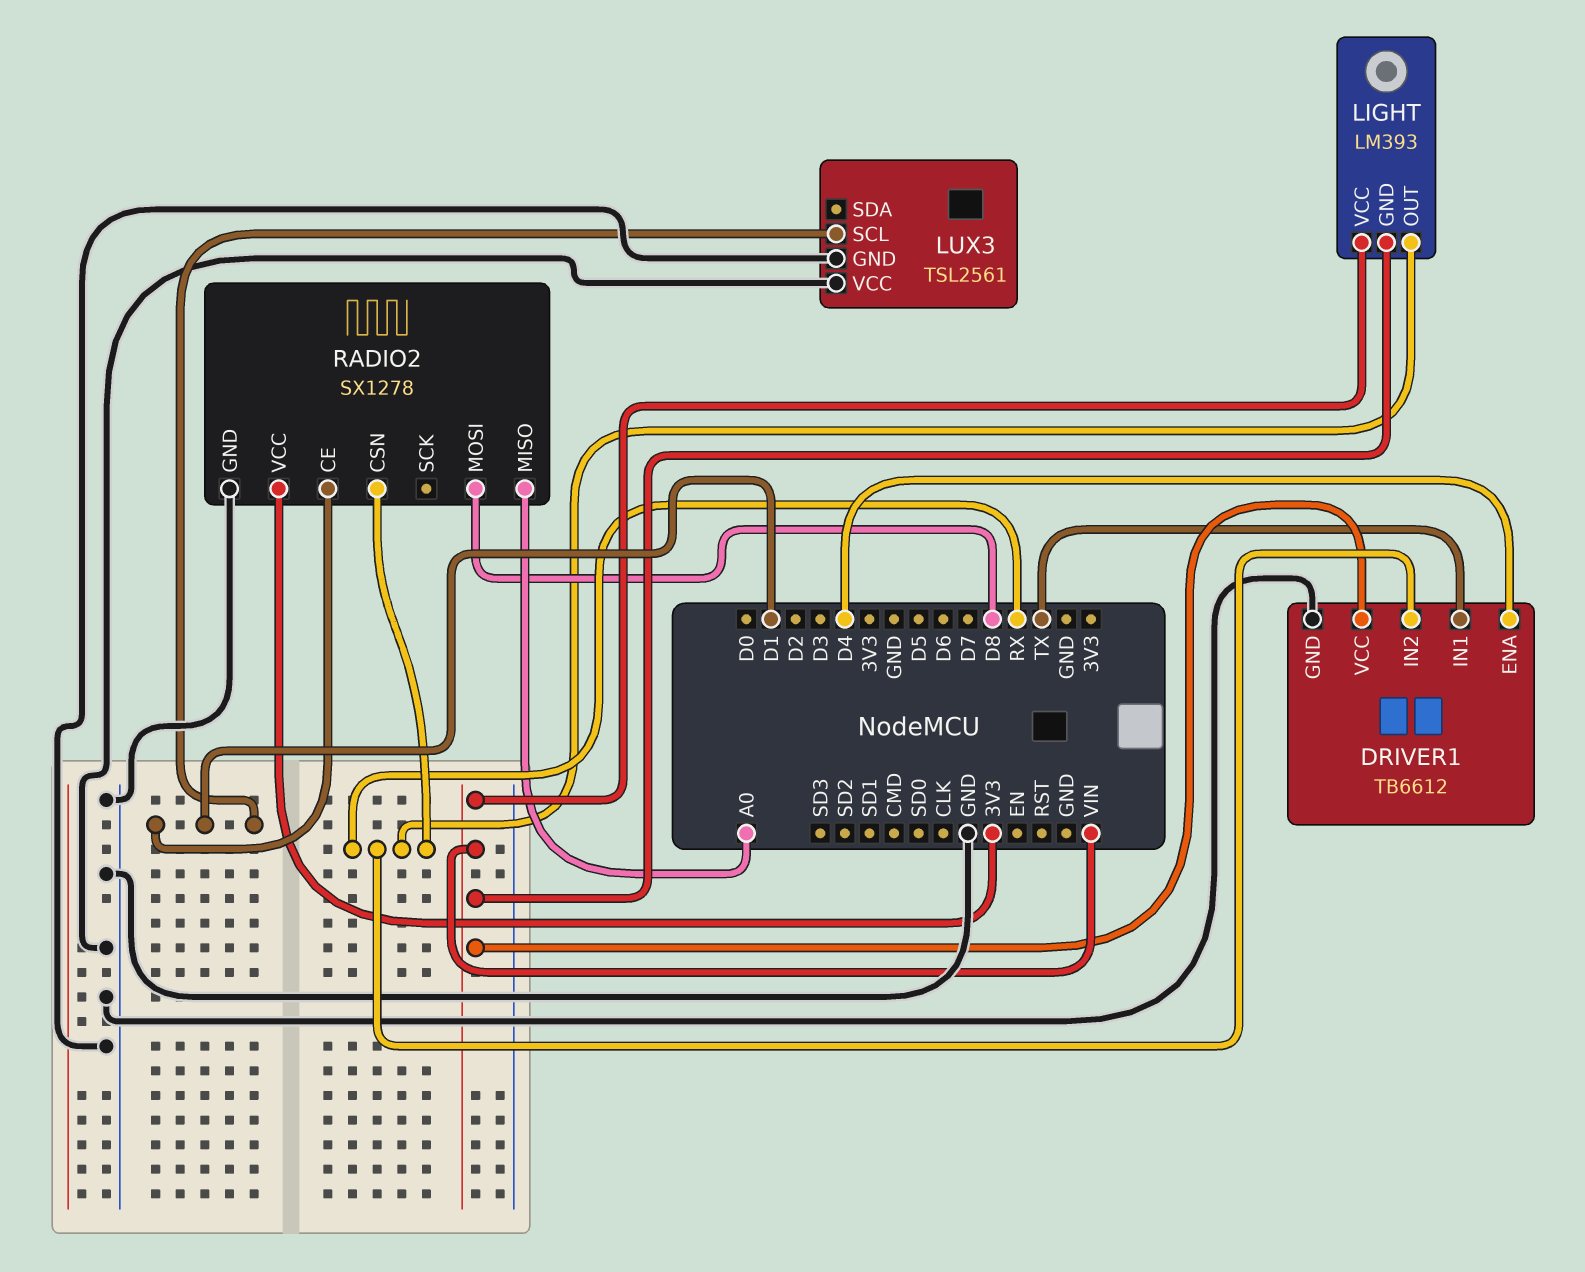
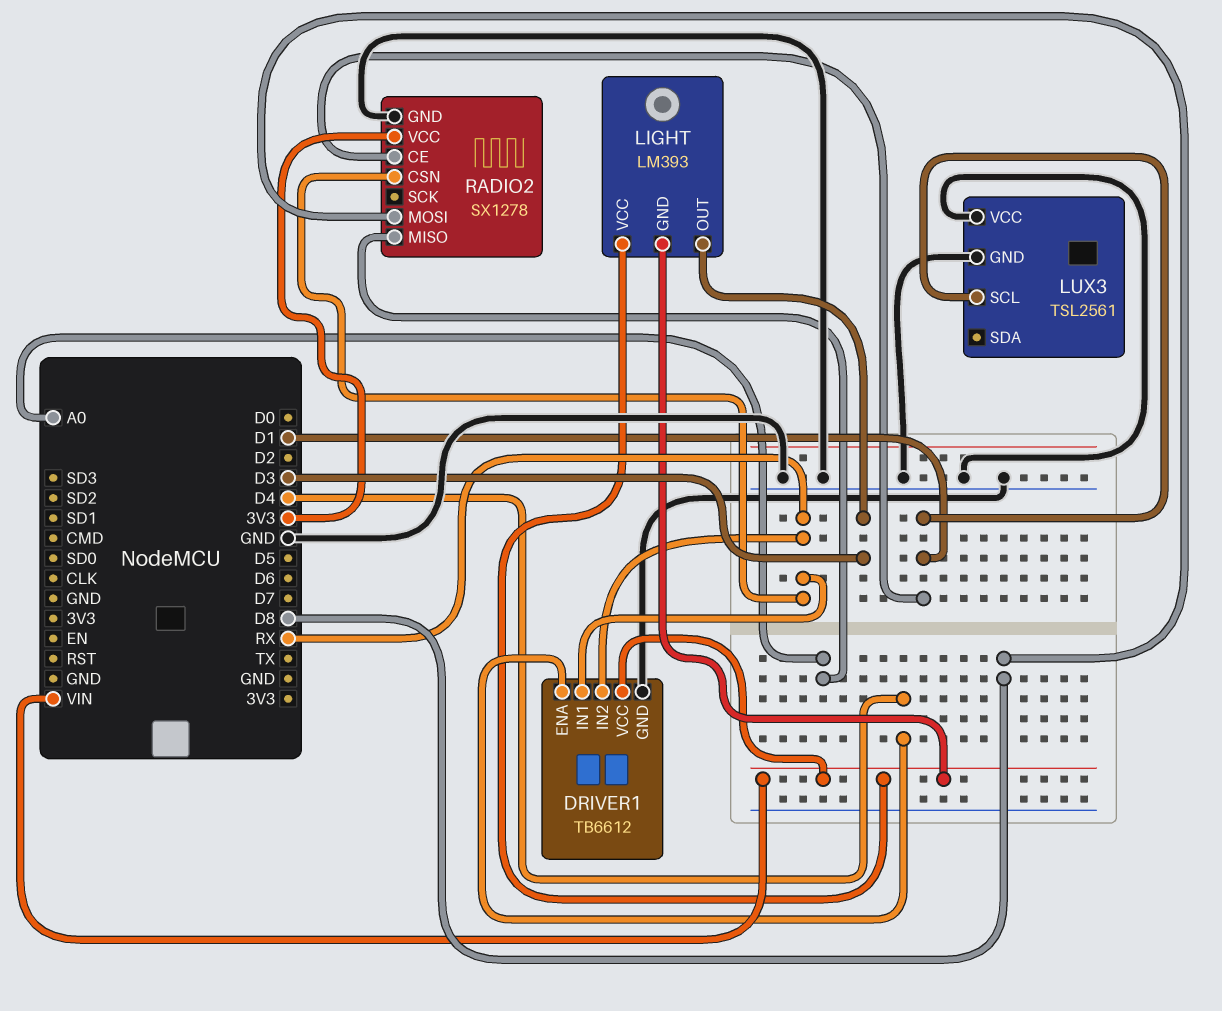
DRIVER1 pin IN1: TX -> RX
LIGHT pin OUT: RX -> D3

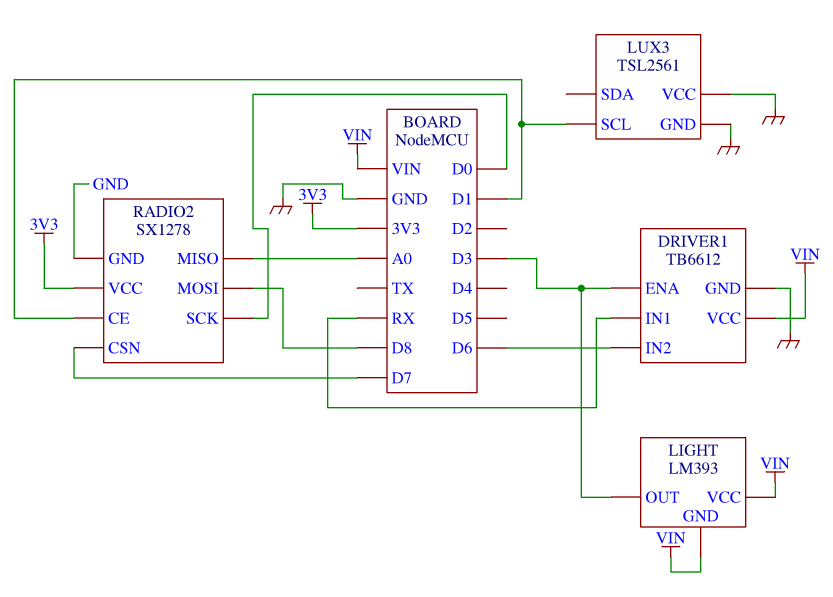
DRIVER1 pin ENA: D4 -> D3
DRIVER1 pin IN2: RX -> D6
RADIO2 pin CSN: RX -> D7
RADIO2 pin SCK: none -> D0

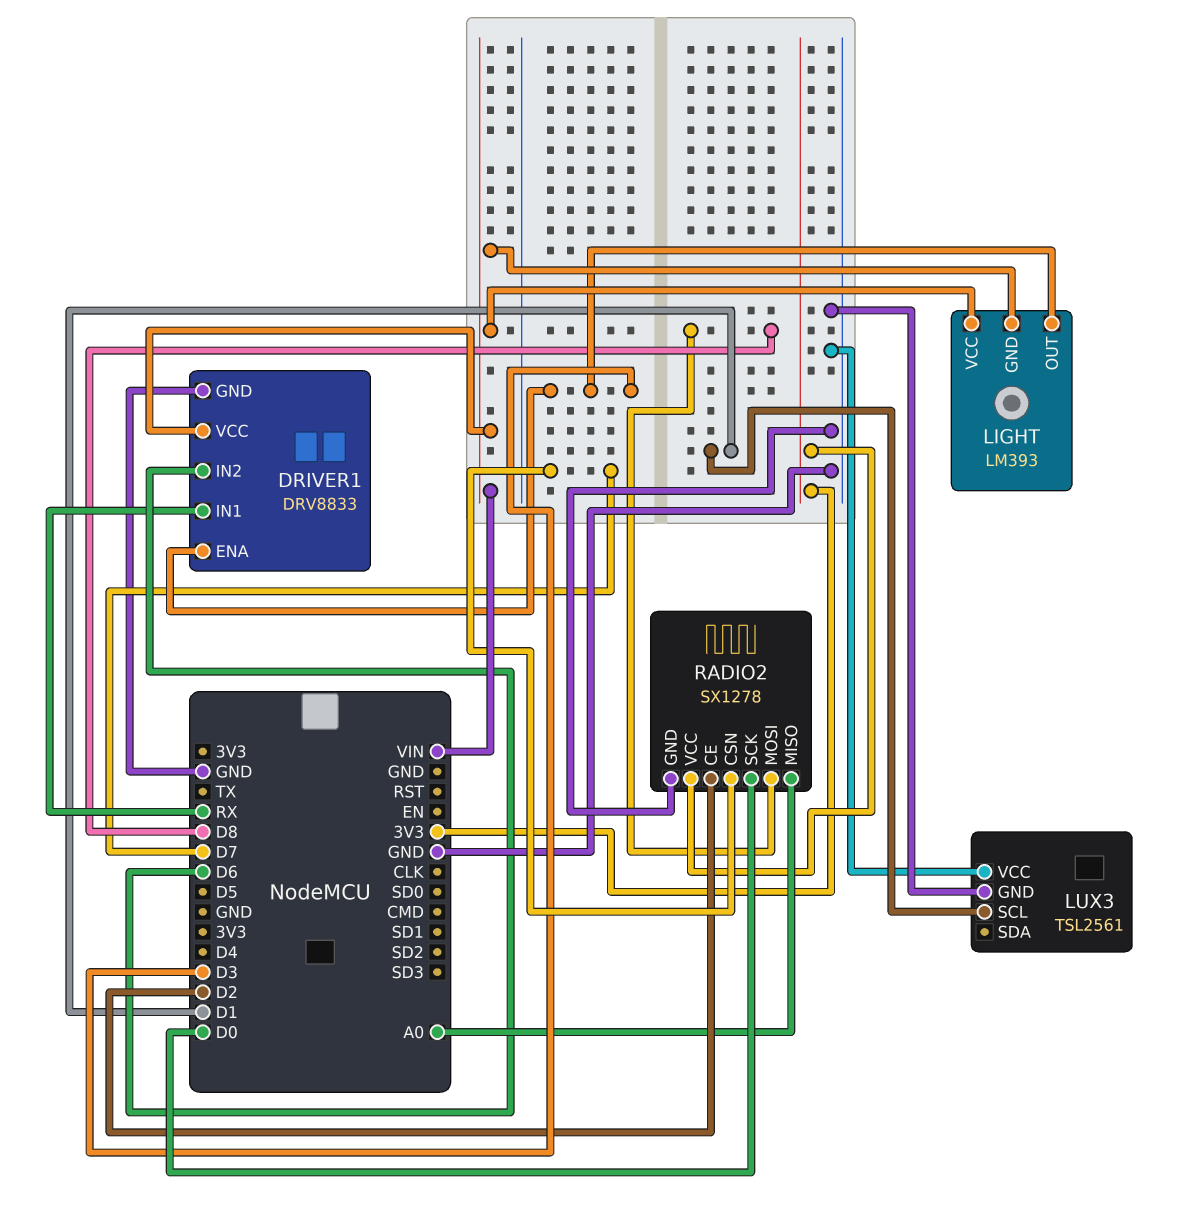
DRIVER1: TB6612 -> DRV8833
RADIO2 pin CE: D1 -> D2

